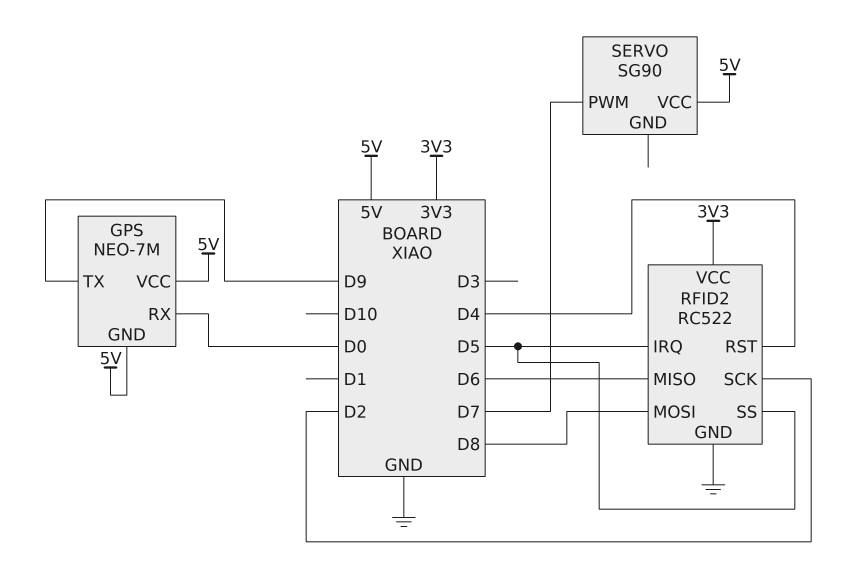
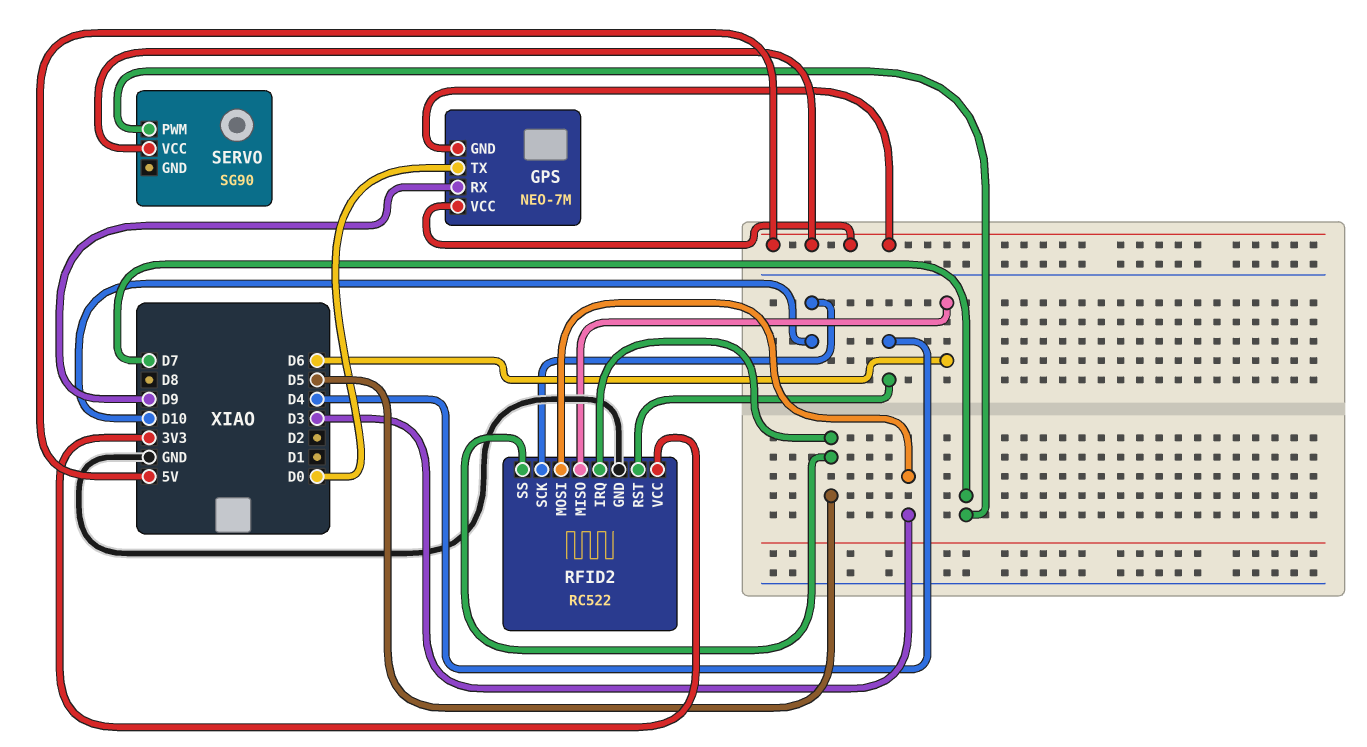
GPS pin RX: D0 -> D9
GPS pin TX: D9 -> D0
RFID2 pin MOSI: D8 -> D3
RFID2 pin SCK: D2 -> D10

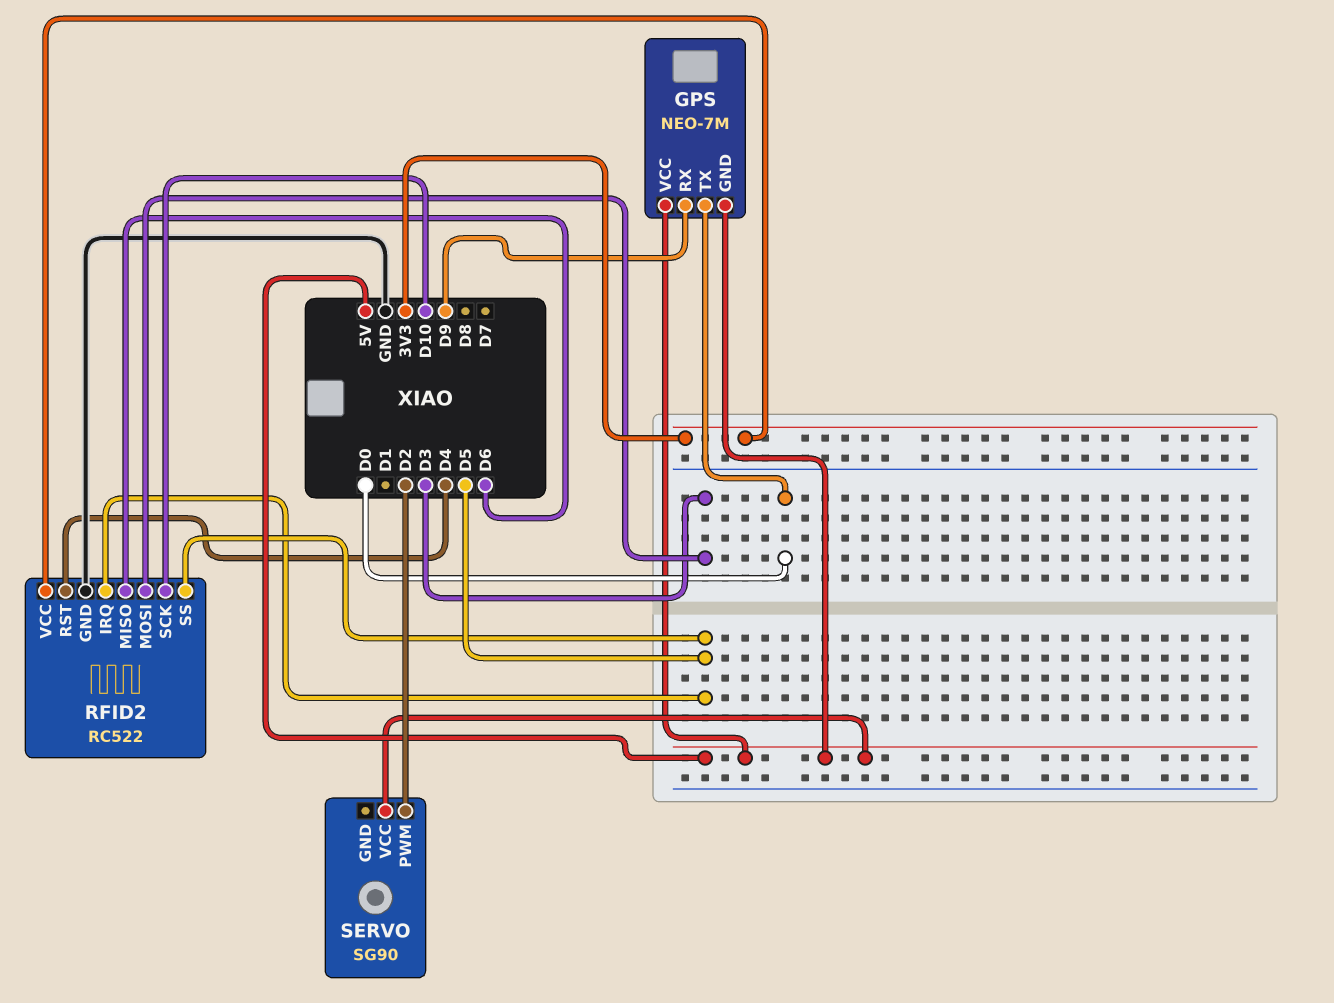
SERVO pin PWM: D7 -> D2

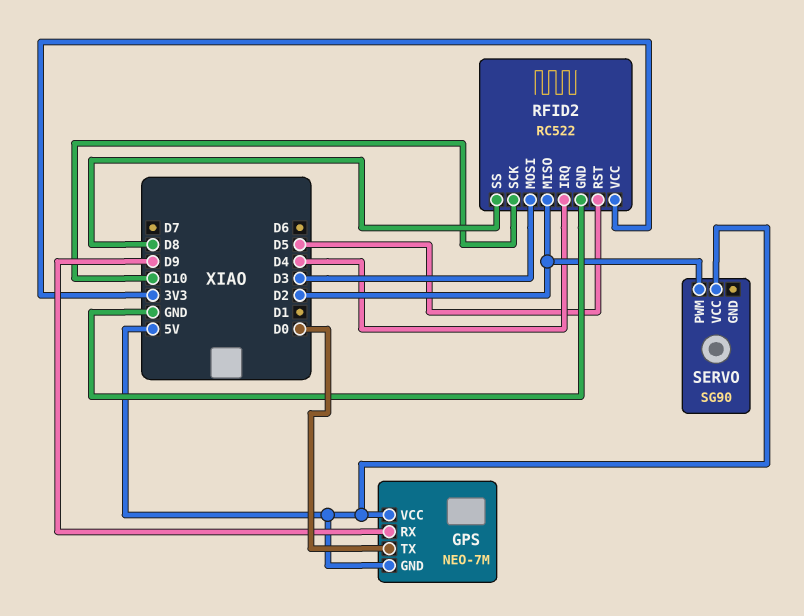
RFID2 pin IRQ: D5 -> D4
RFID2 pin MISO: D6 -> D2
RFID2 pin RST: D4 -> D5
RFID2 pin SS: D5 -> D8

